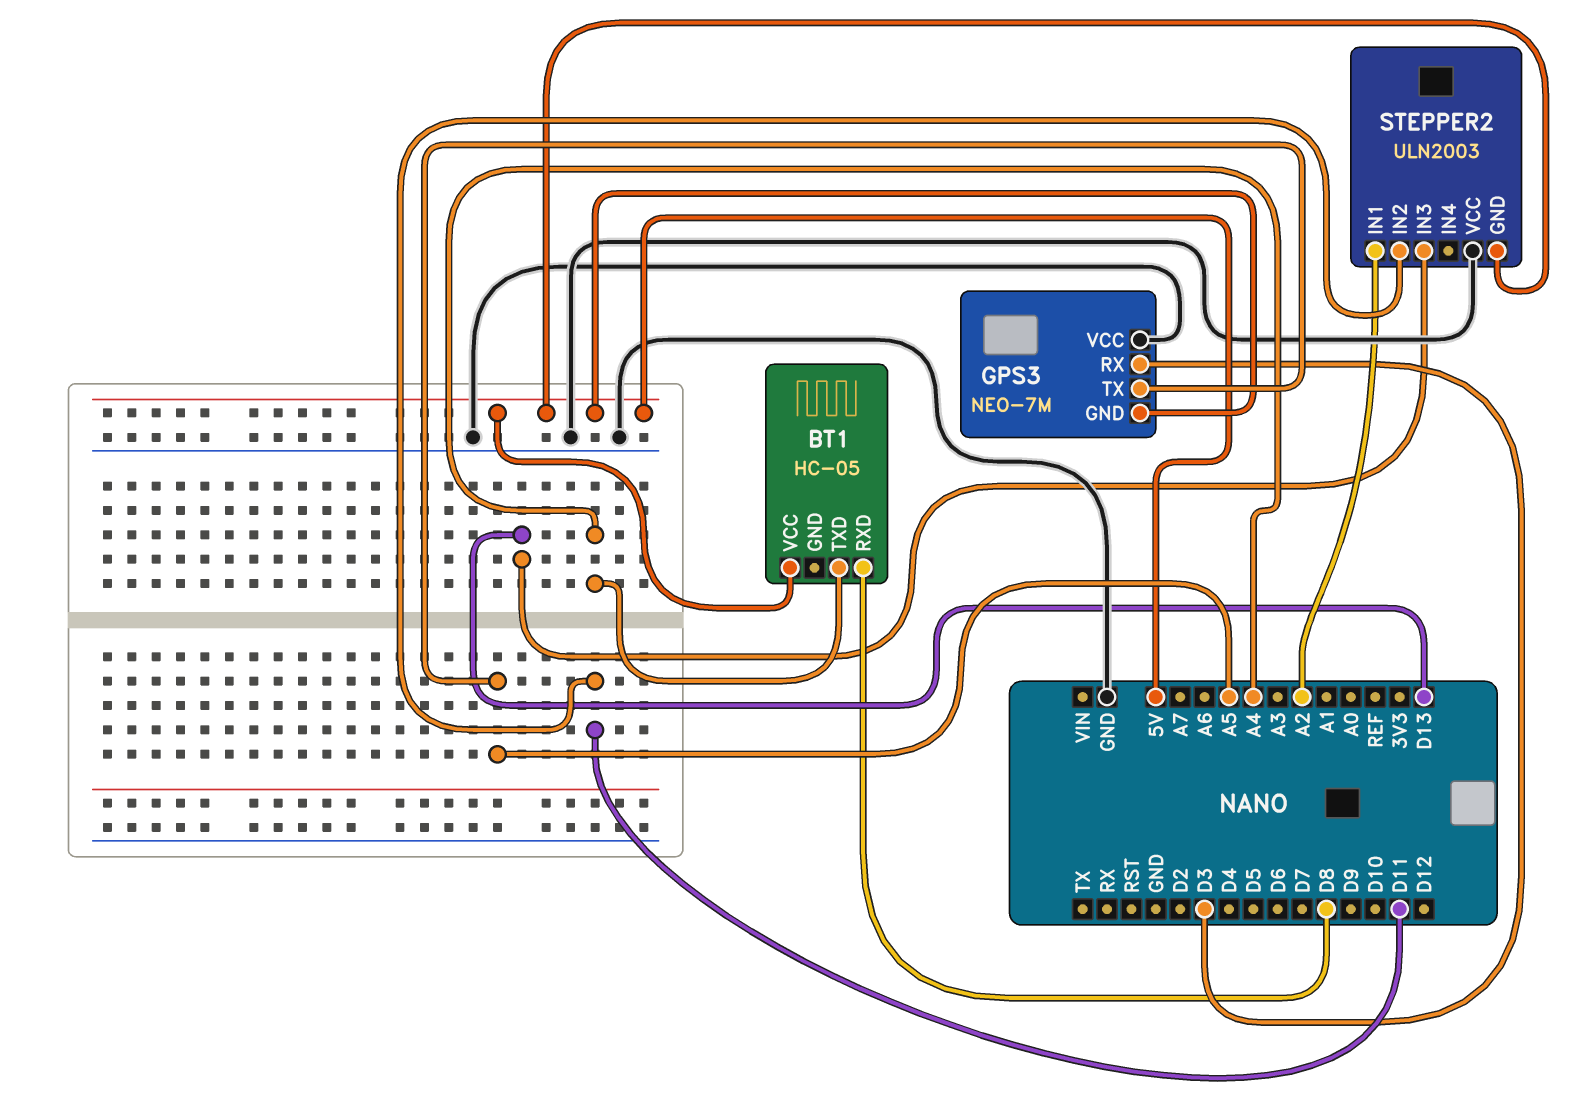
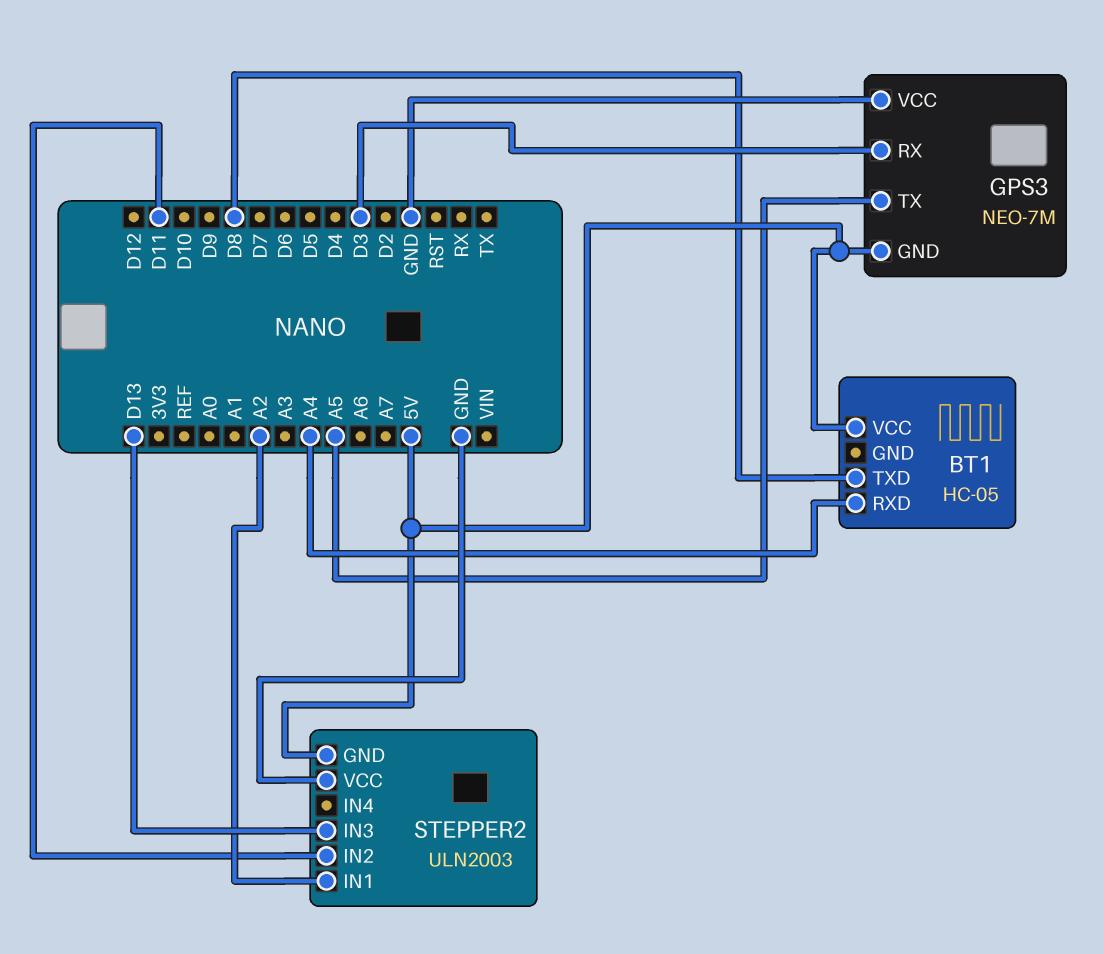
BT1 pin RXD: D8 -> A4
BT1 pin TXD: A4 -> D8

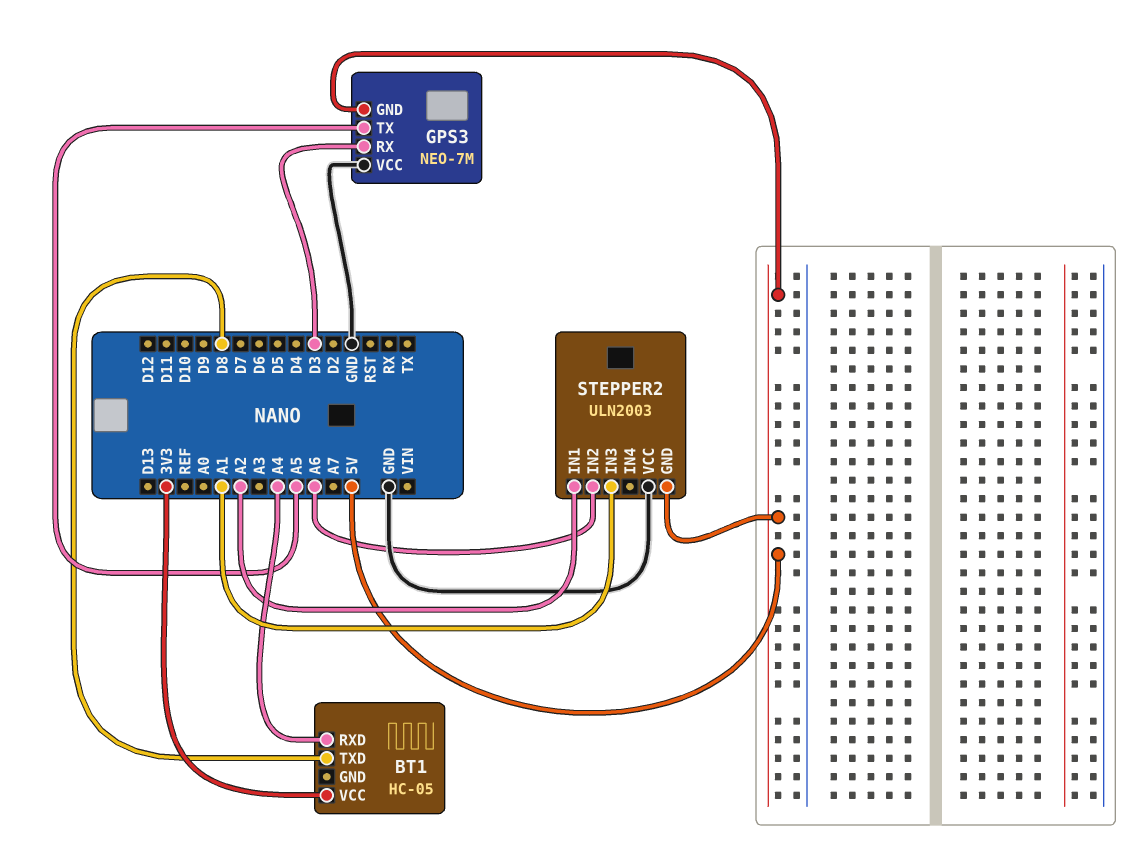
BT1 pin VCC: 5V -> 3V3
STEPPER2 pin IN2: D11 -> A6
STEPPER2 pin IN3: D13 -> A1

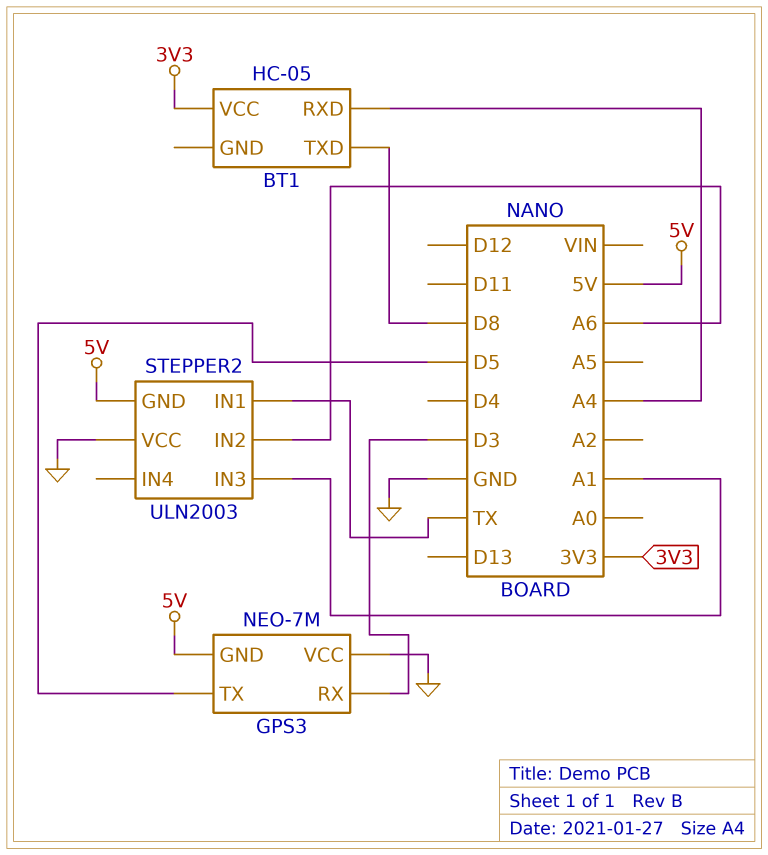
GPS3 pin TX: A5 -> D5
STEPPER2 pin IN1: A2 -> TX

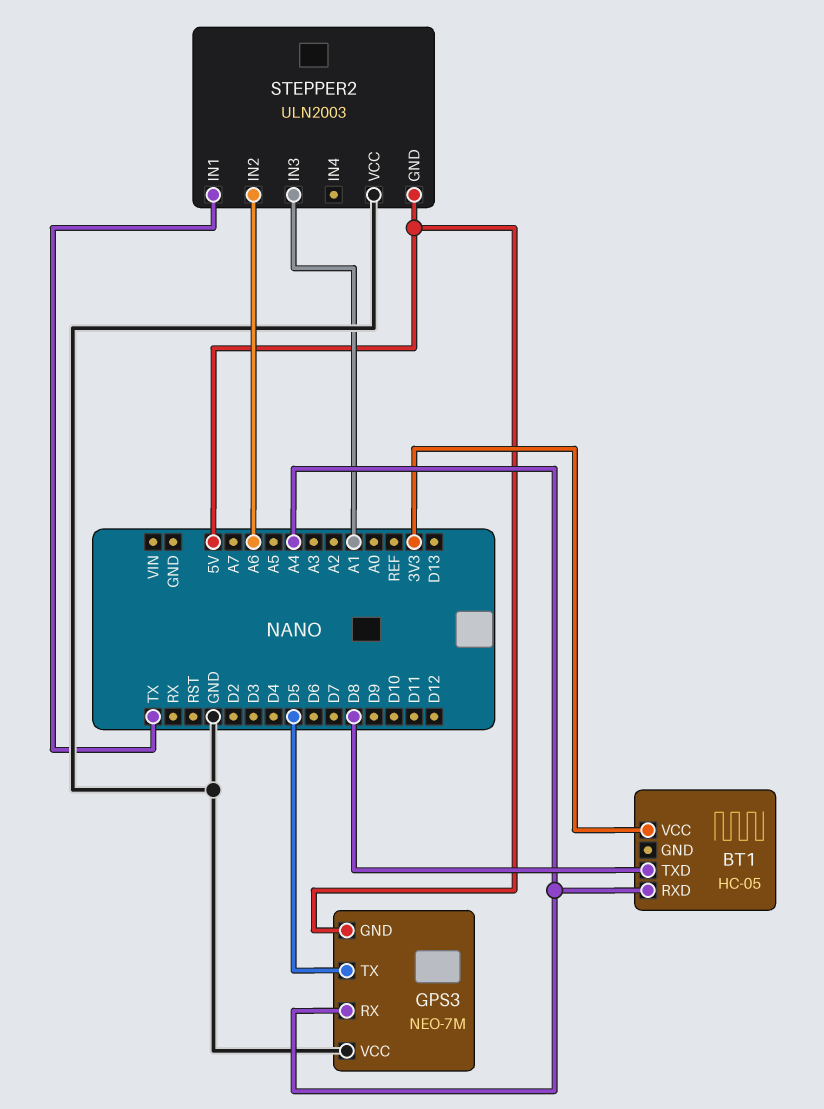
GPS3 pin RX: D3 -> A4

